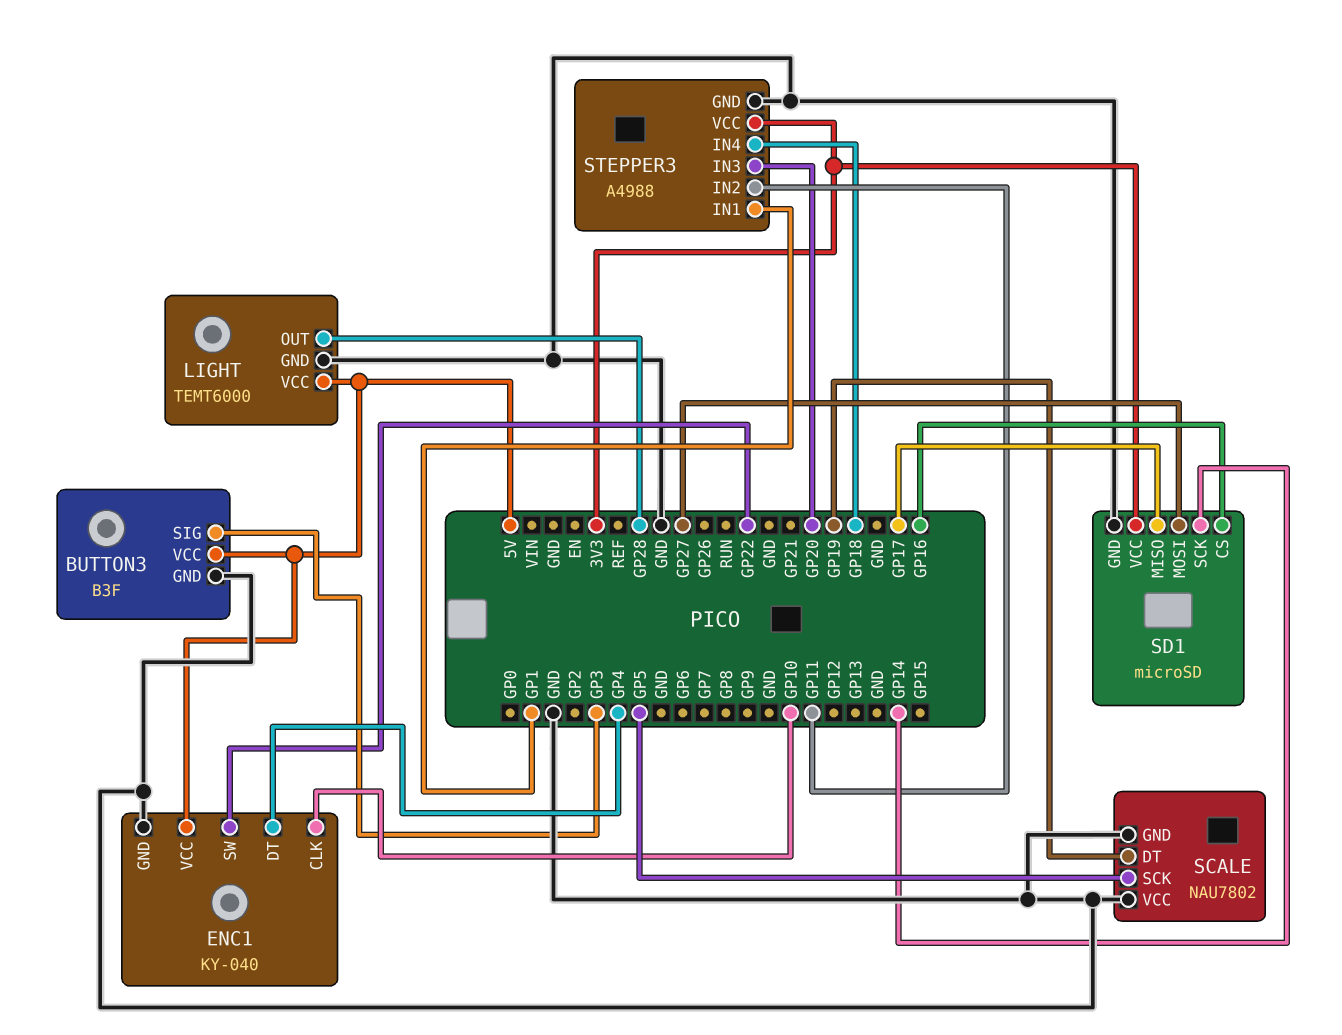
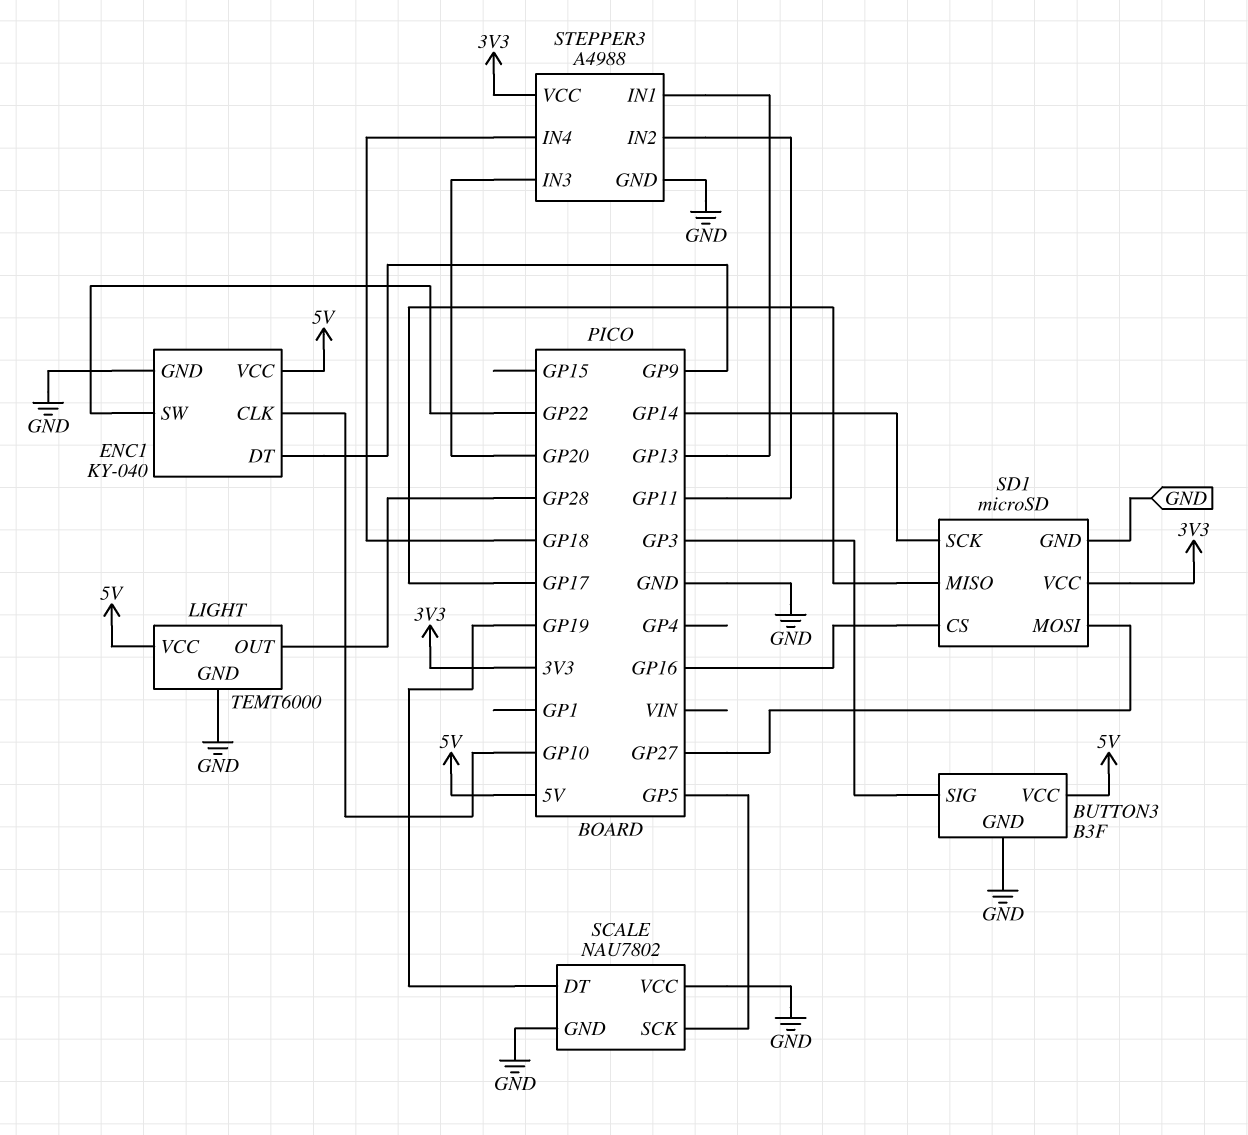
ENC1 pin DT: GP4 -> GP9
STEPPER3 pin IN1: GP1 -> GP13

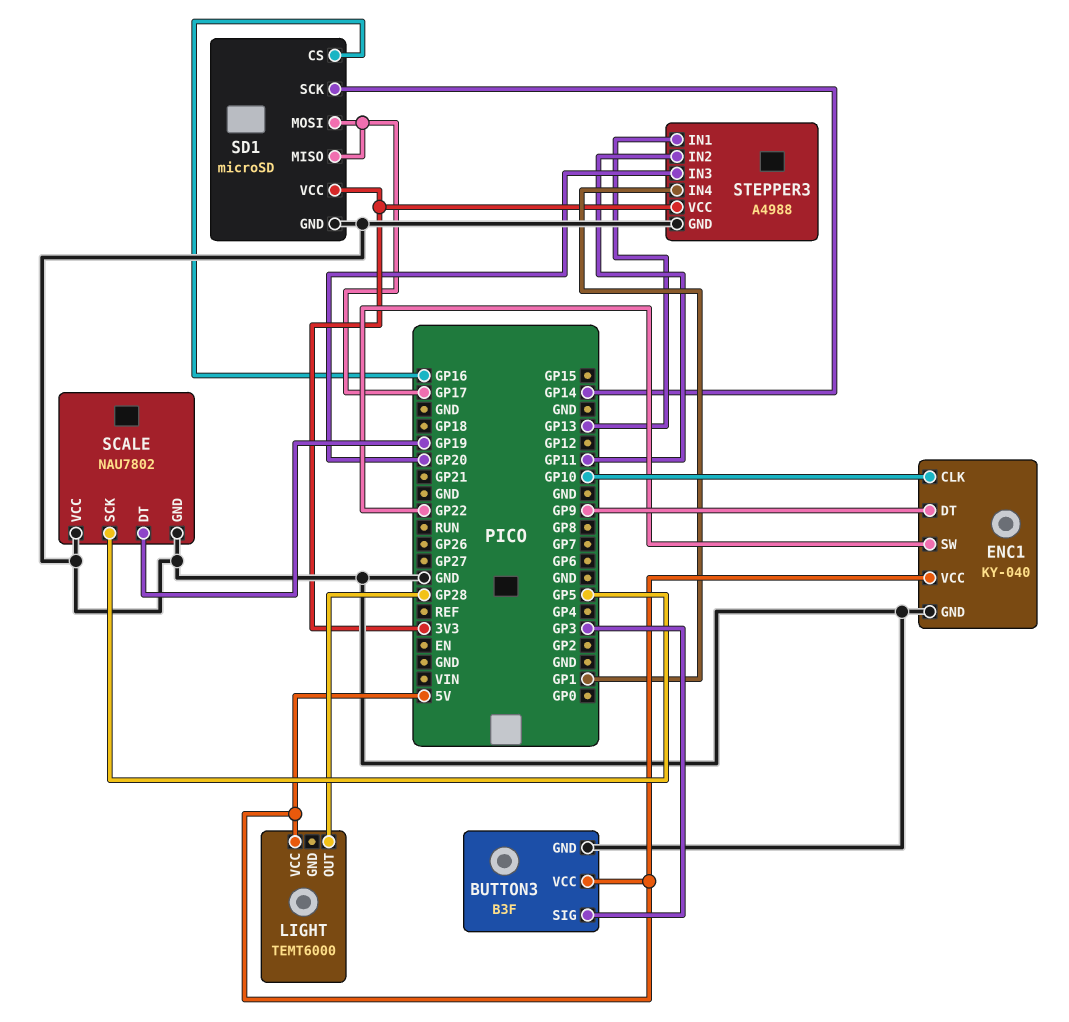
LIGHT pin GND: GND -> none
SD1 pin MOSI: GP27 -> GP17
STEPPER3 pin IN4: GP18 -> GP1

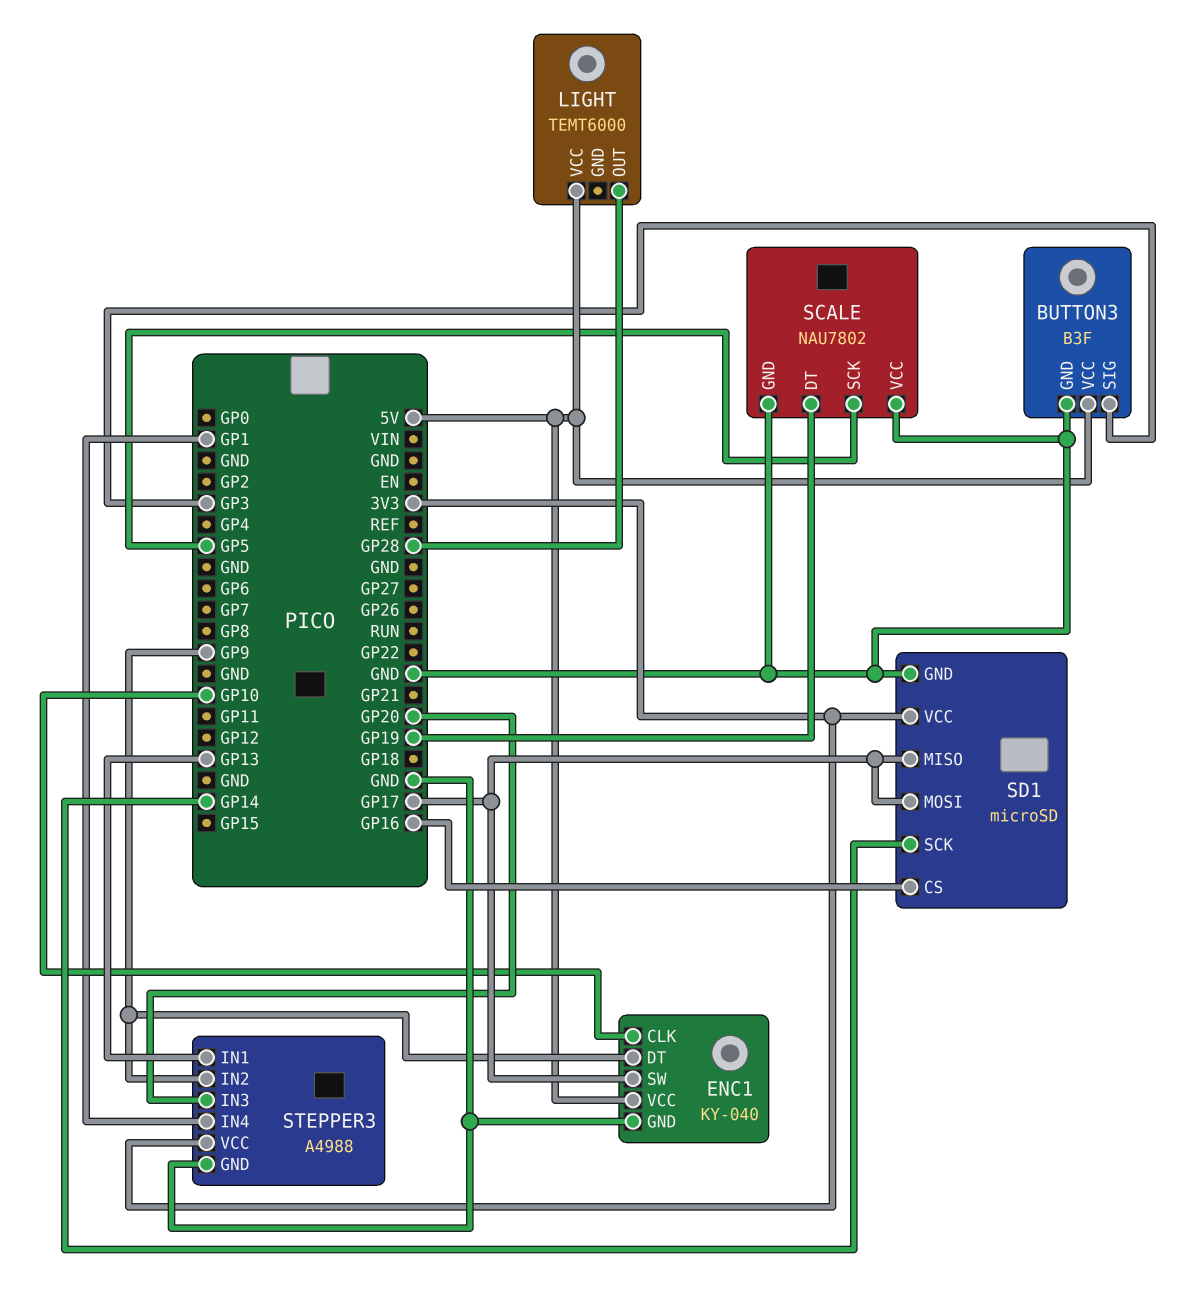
ENC1 pin SW: GP22 -> GP17
STEPPER3 pin IN2: GP11 -> GP9

